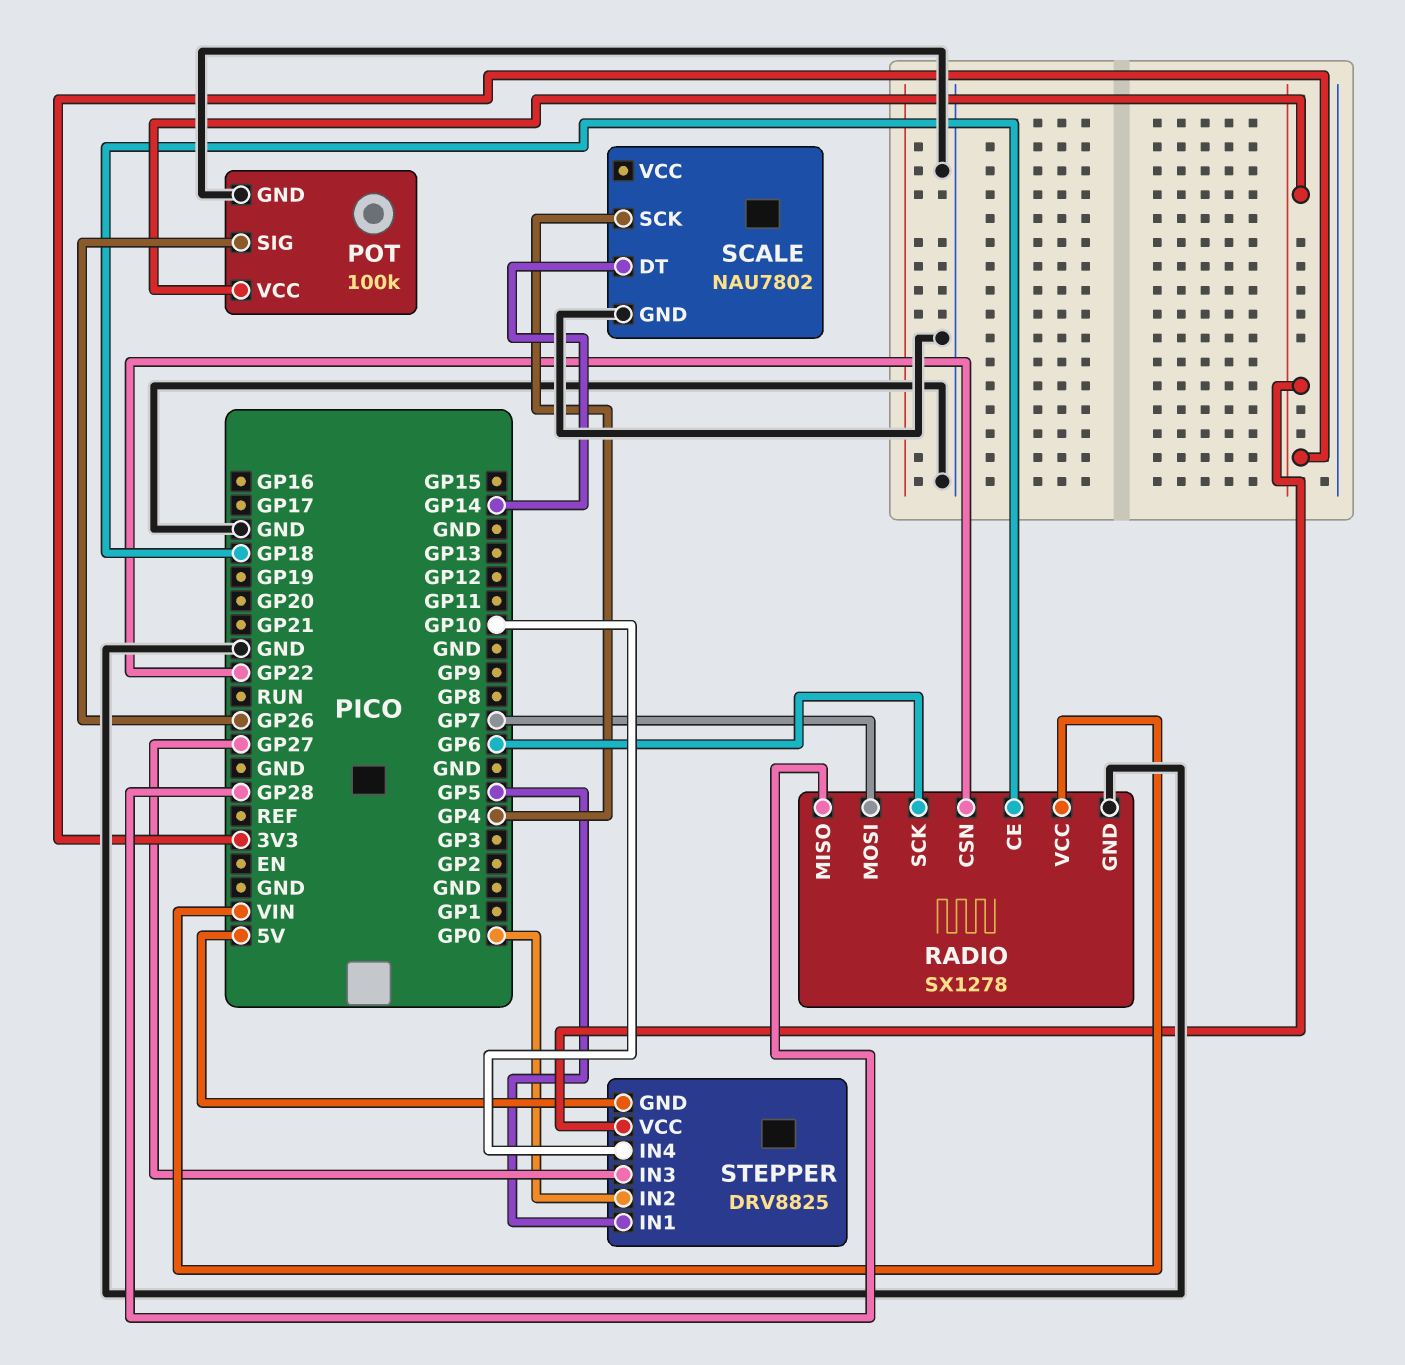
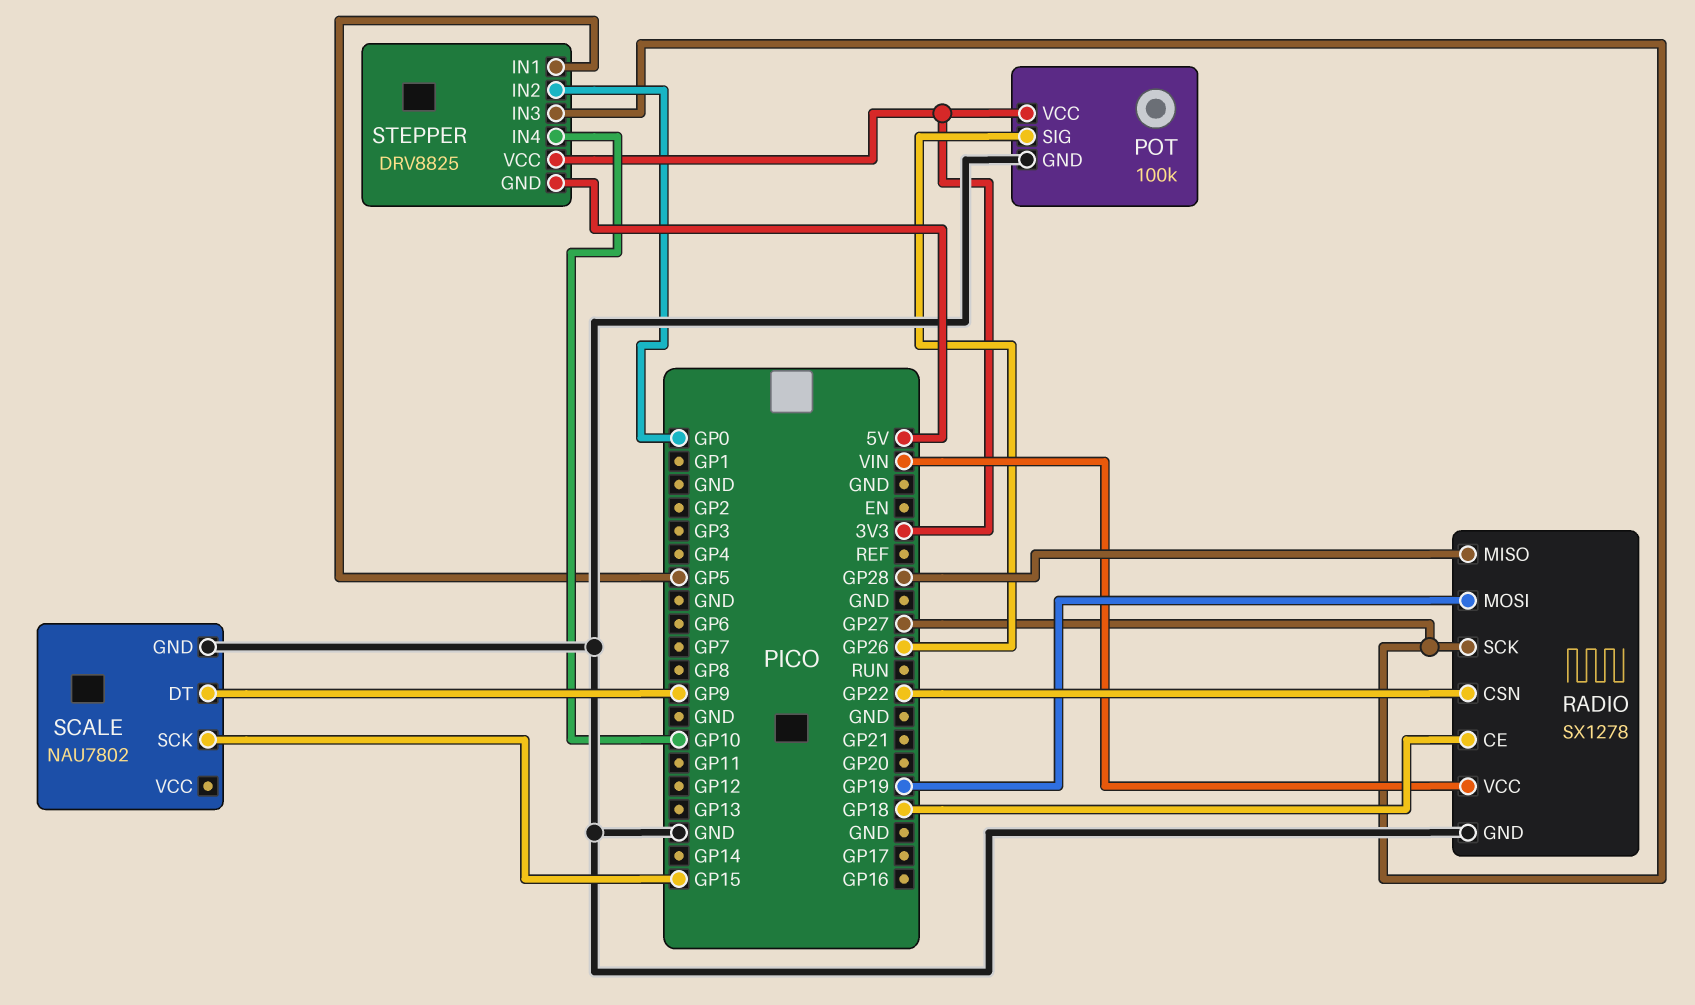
RADIO pin MOSI: GP7 -> GP19
RADIO pin SCK: GP6 -> GP27
SCALE pin DT: GP14 -> GP9
SCALE pin SCK: GP4 -> GP15

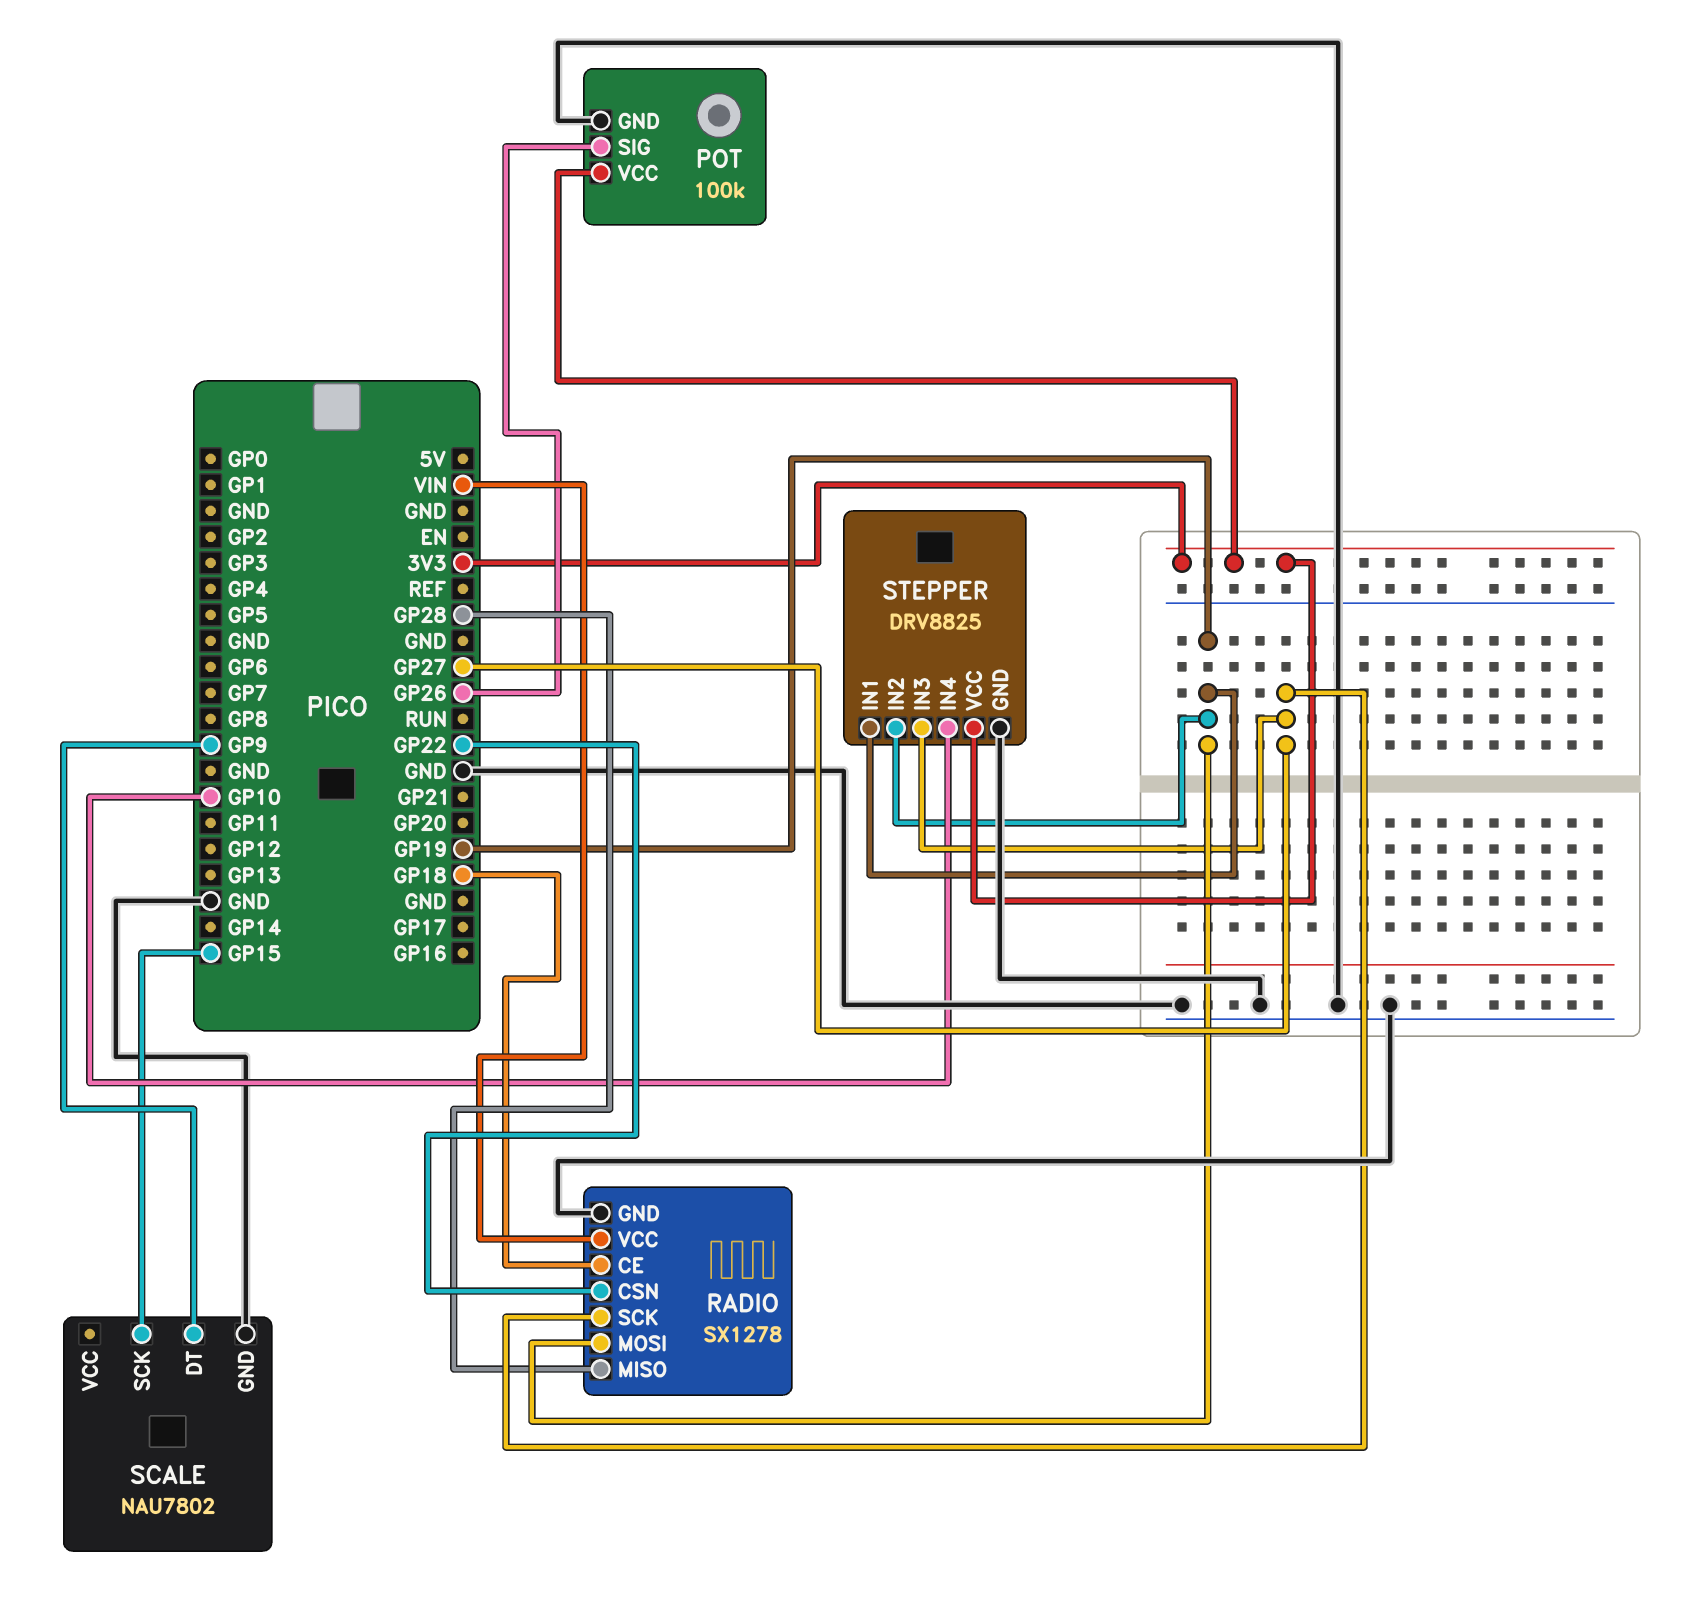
STEPPER pin GND: 5V -> GND
STEPPER pin IN1: GP5 -> GP19
STEPPER pin IN2: GP0 -> GP19

